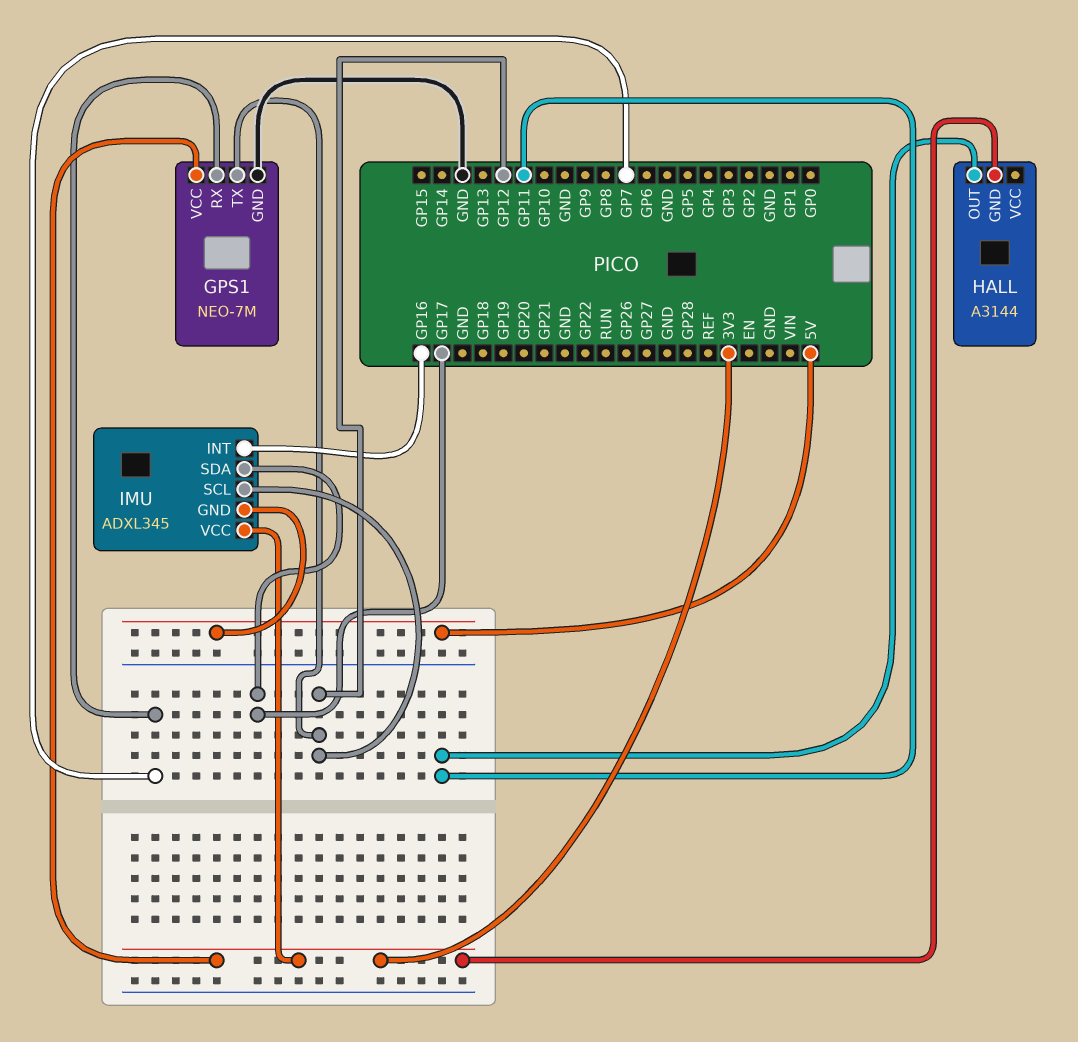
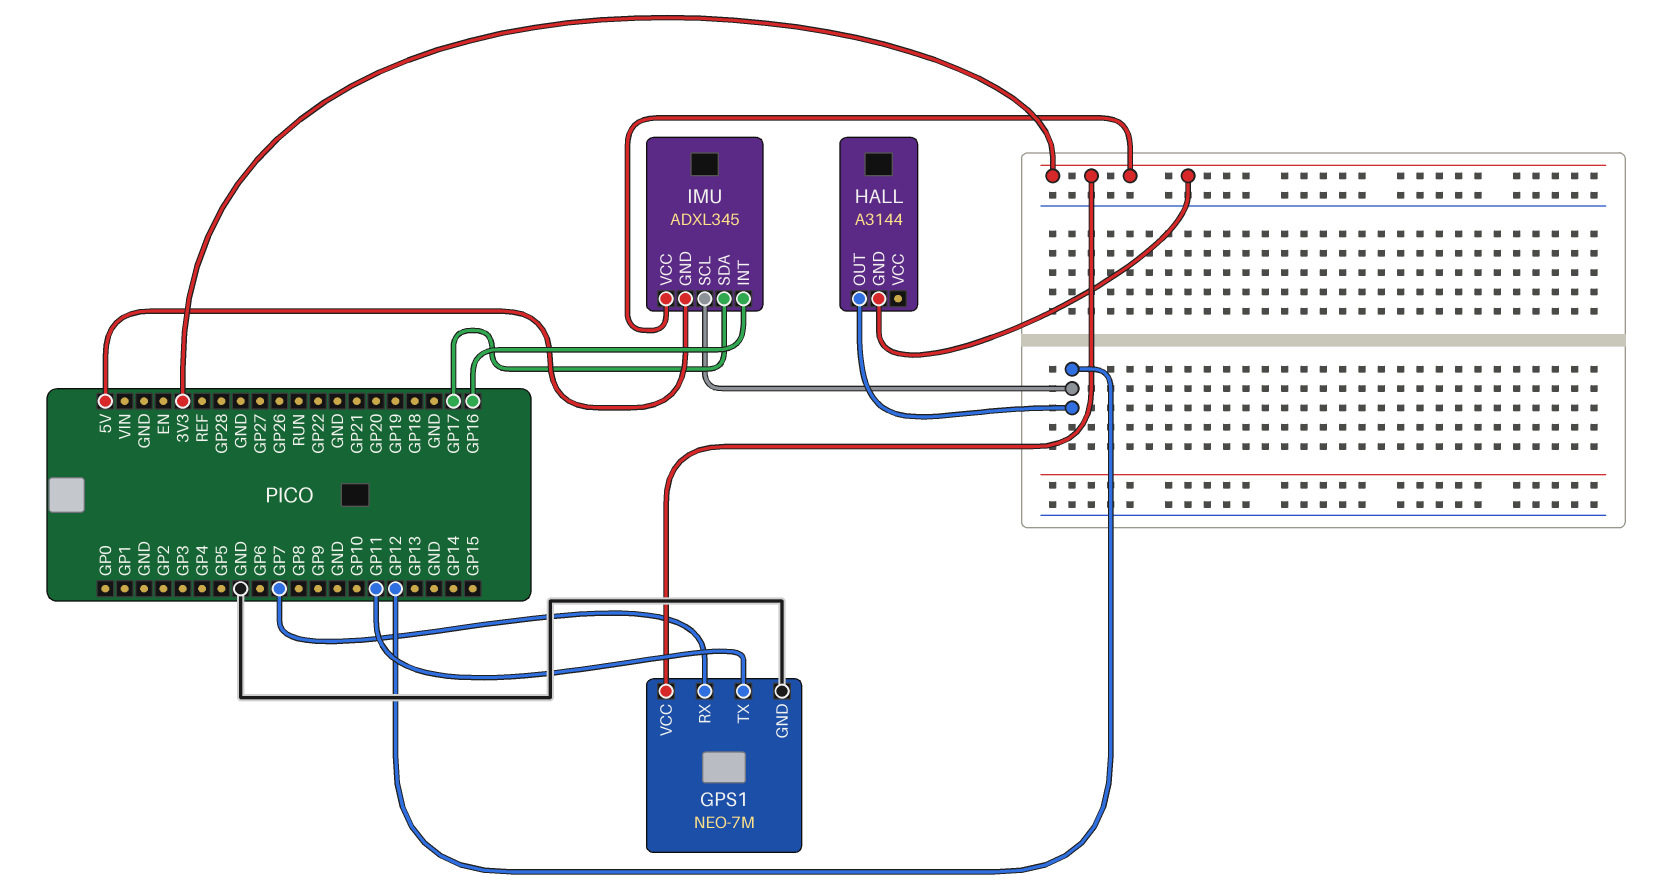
GPS1 pin TX: GP12 -> GP11
HALL pin OUT: GP11 -> GP12

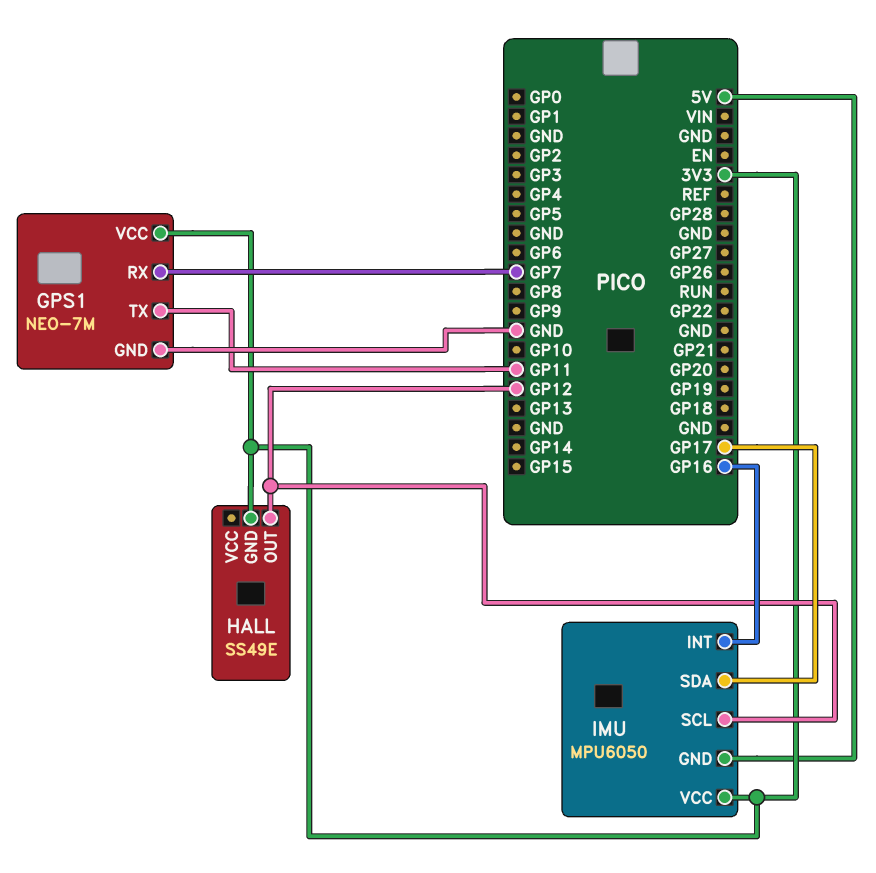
HALL: A3144 -> SS49E
IMU: ADXL345 -> MPU6050

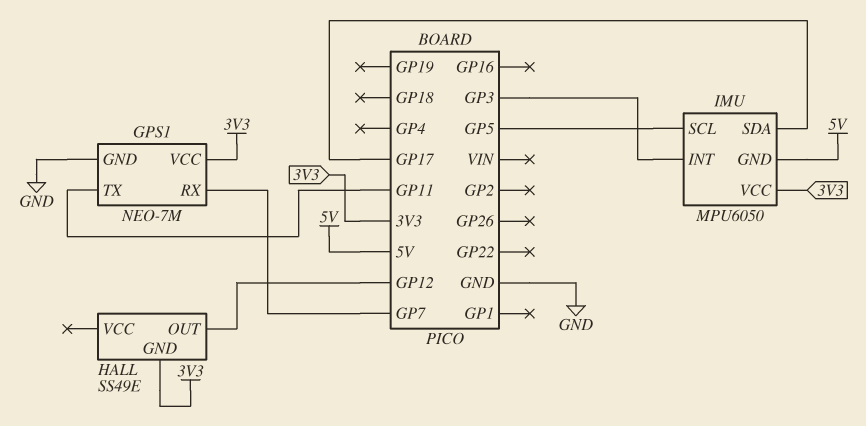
IMU pin INT: GP16 -> GP3
IMU pin SCL: GP12 -> GP5

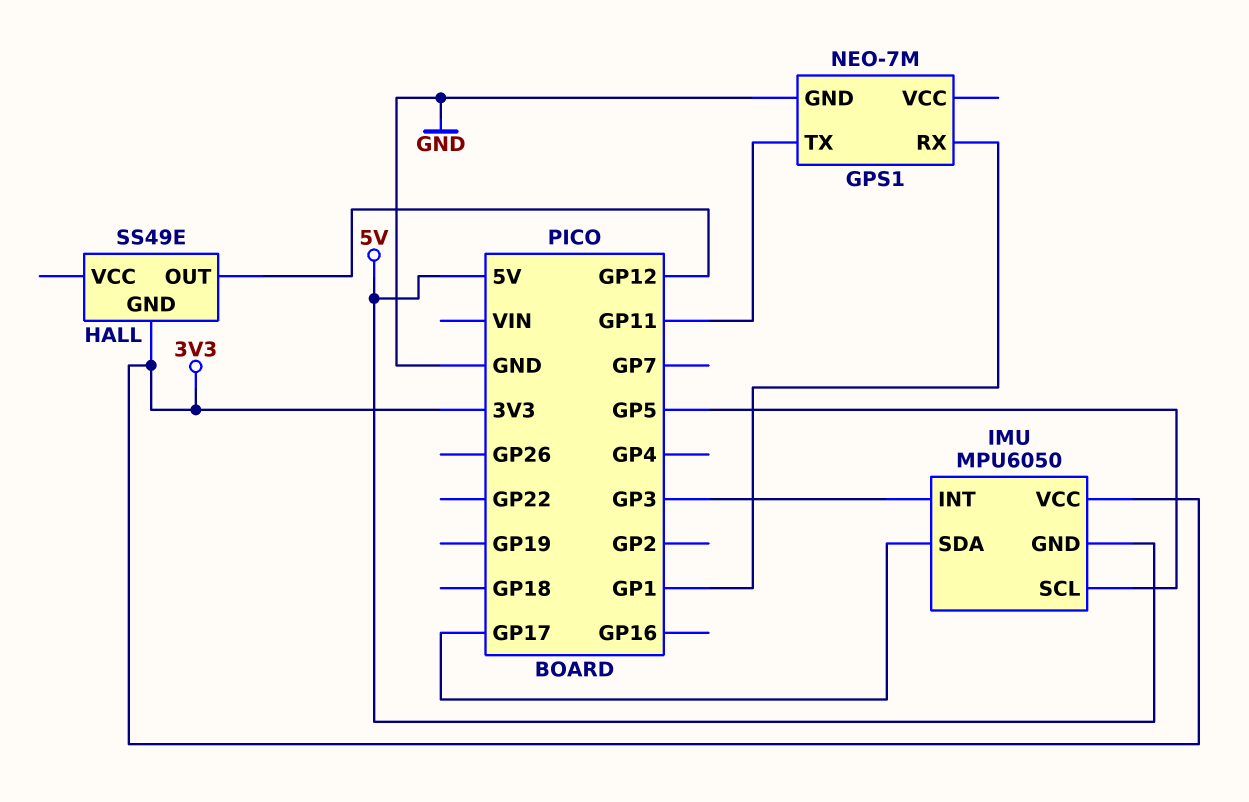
GPS1 pin RX: GP7 -> GP1
GPS1 pin VCC: 3V3 -> none

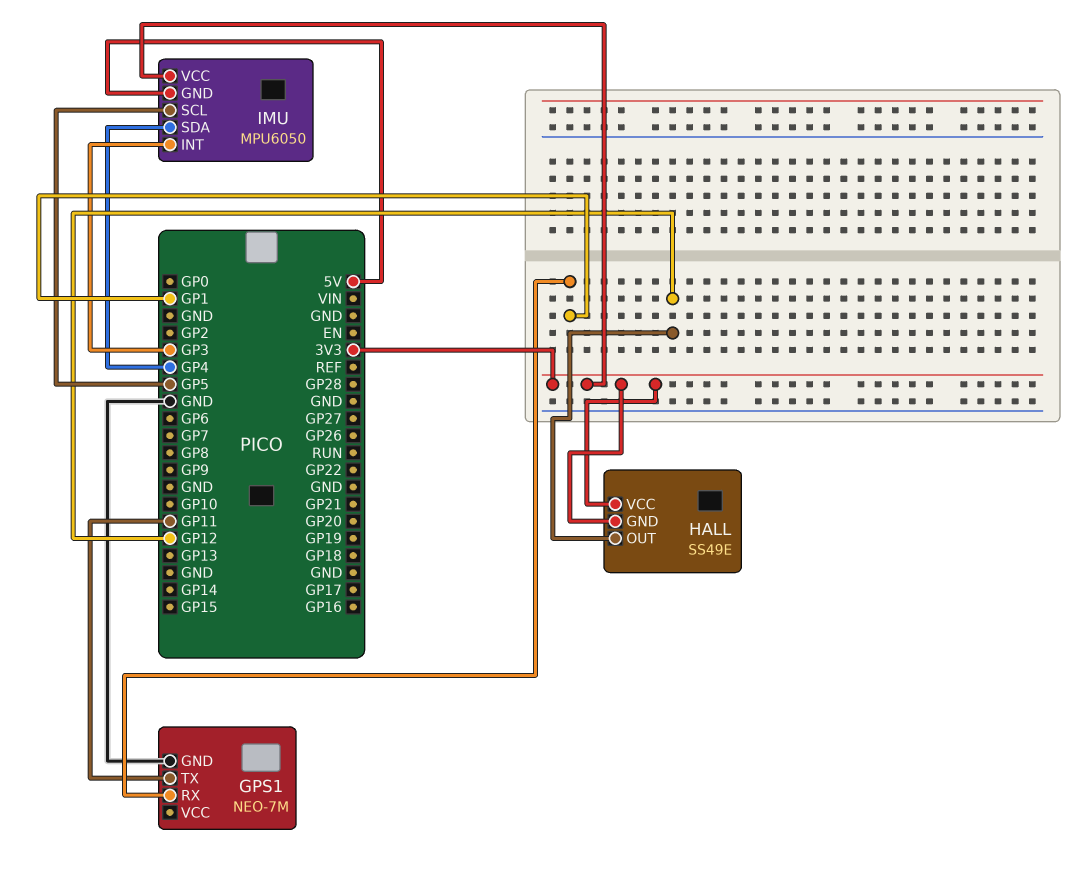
HALL pin VCC: none -> 3V3
IMU pin SDA: GP17 -> GP4

